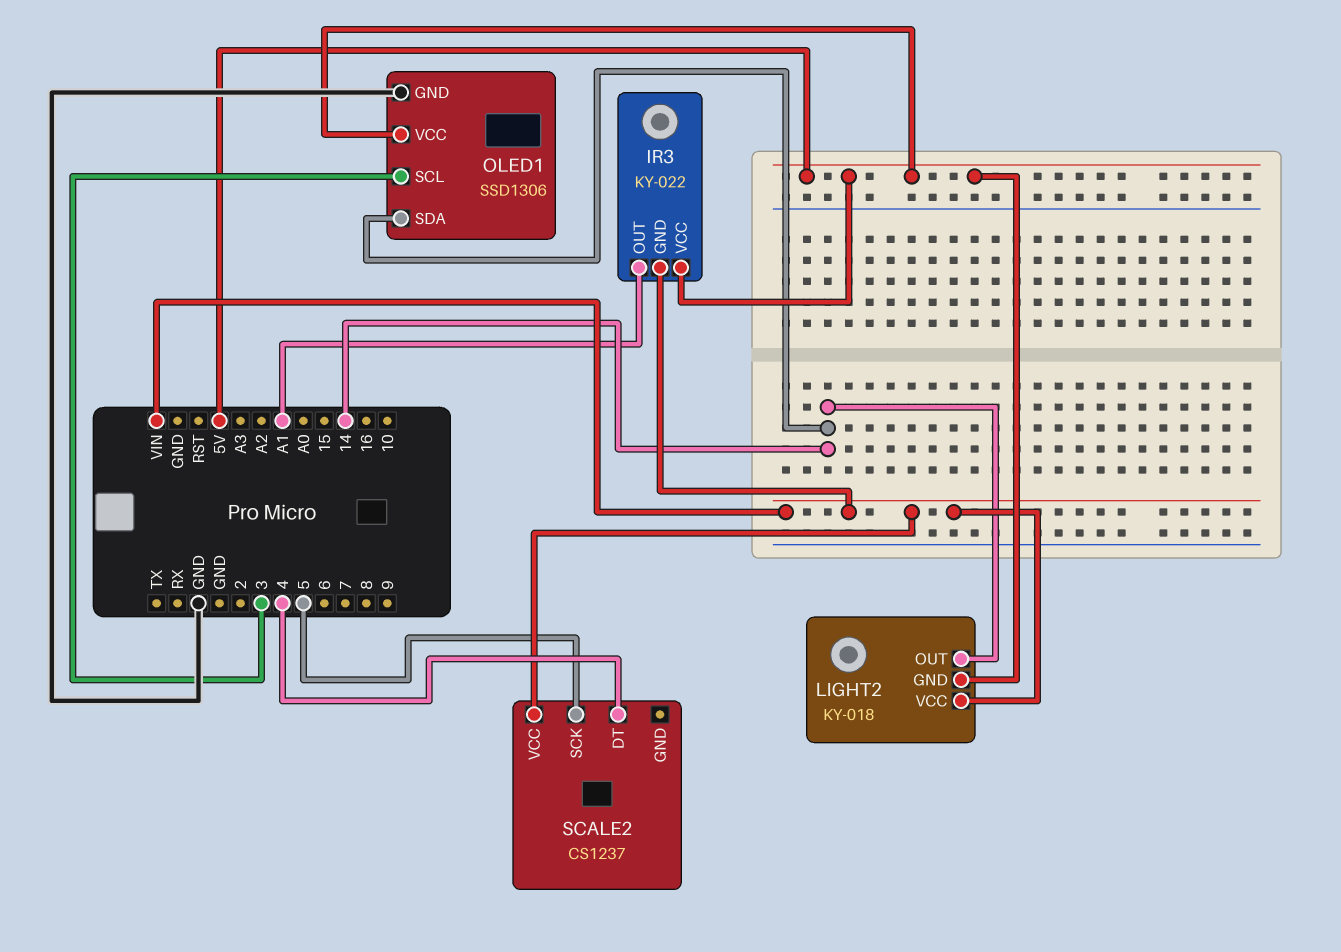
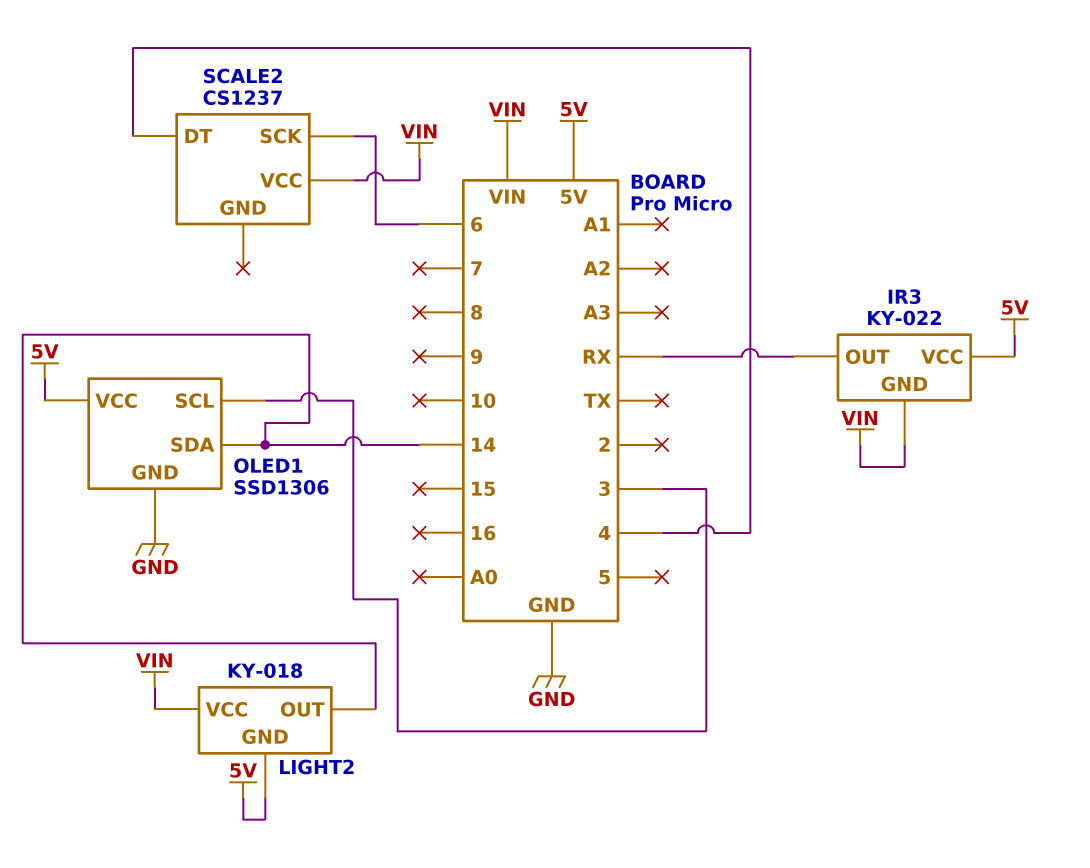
IR3 pin OUT: A1 -> RX
SCALE2 pin SCK: 5 -> 6

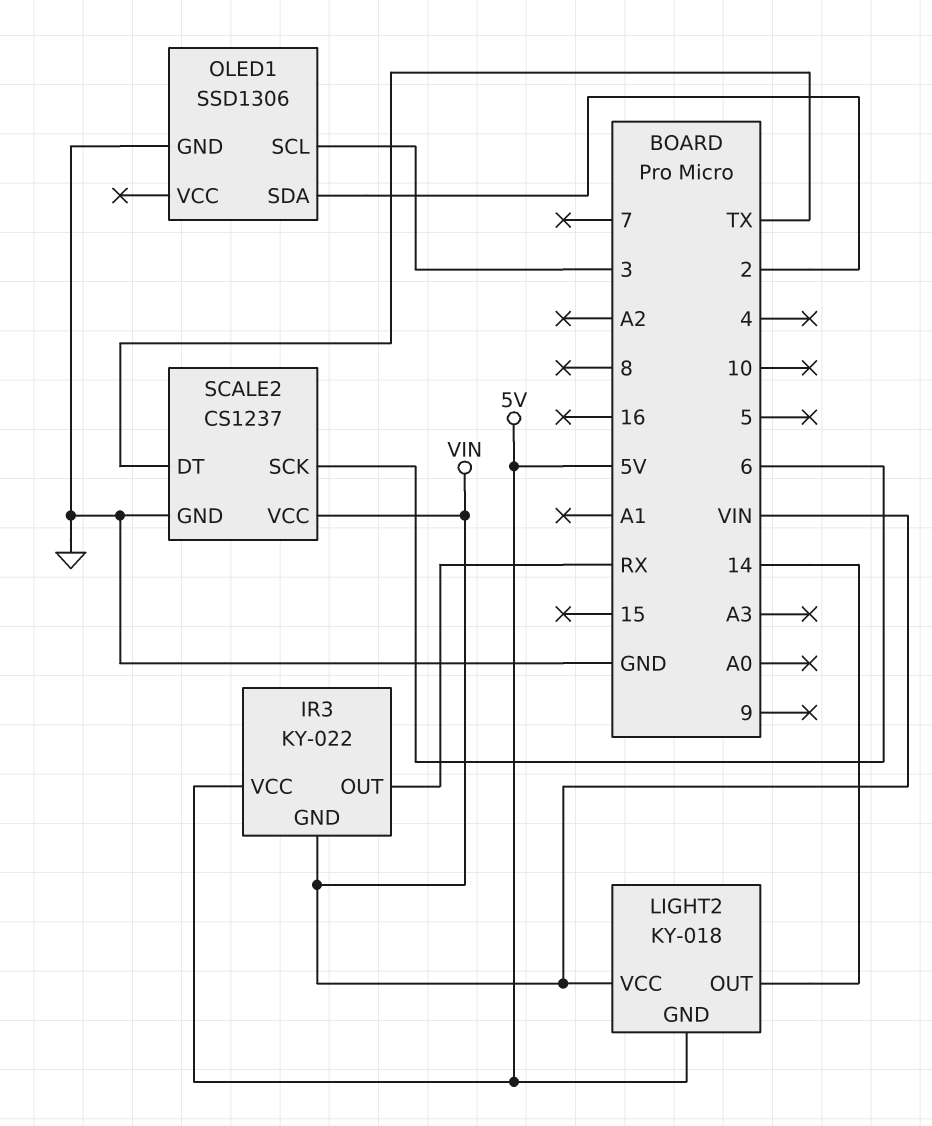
OLED1 pin SDA: 14 -> 2
OLED1 pin VCC: 5V -> none
SCALE2 pin DT: 4 -> TX
SCALE2 pin GND: none -> GND

